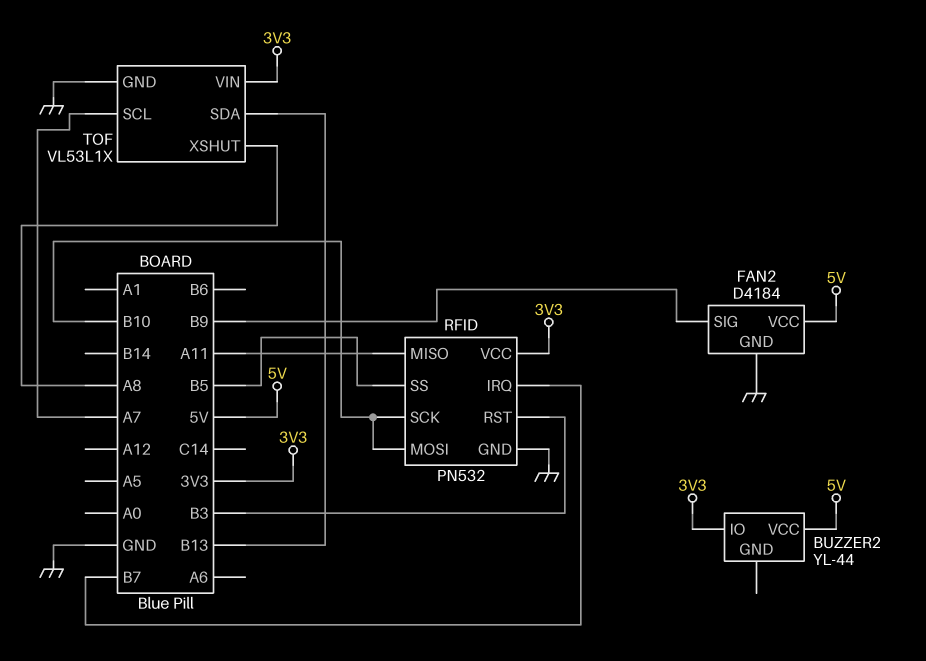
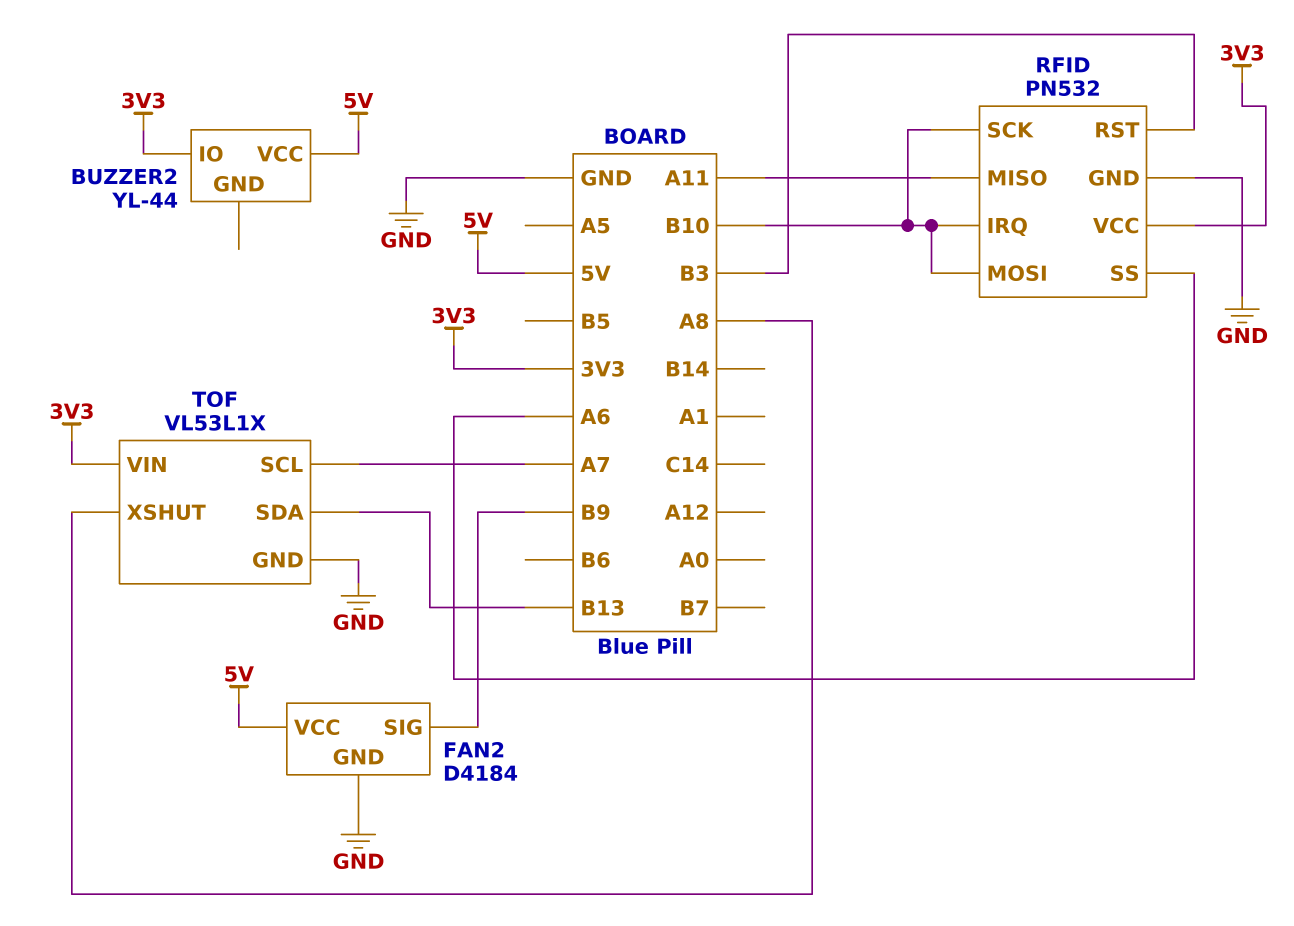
RFID pin IRQ: B7 -> B10
RFID pin SS: B5 -> A6

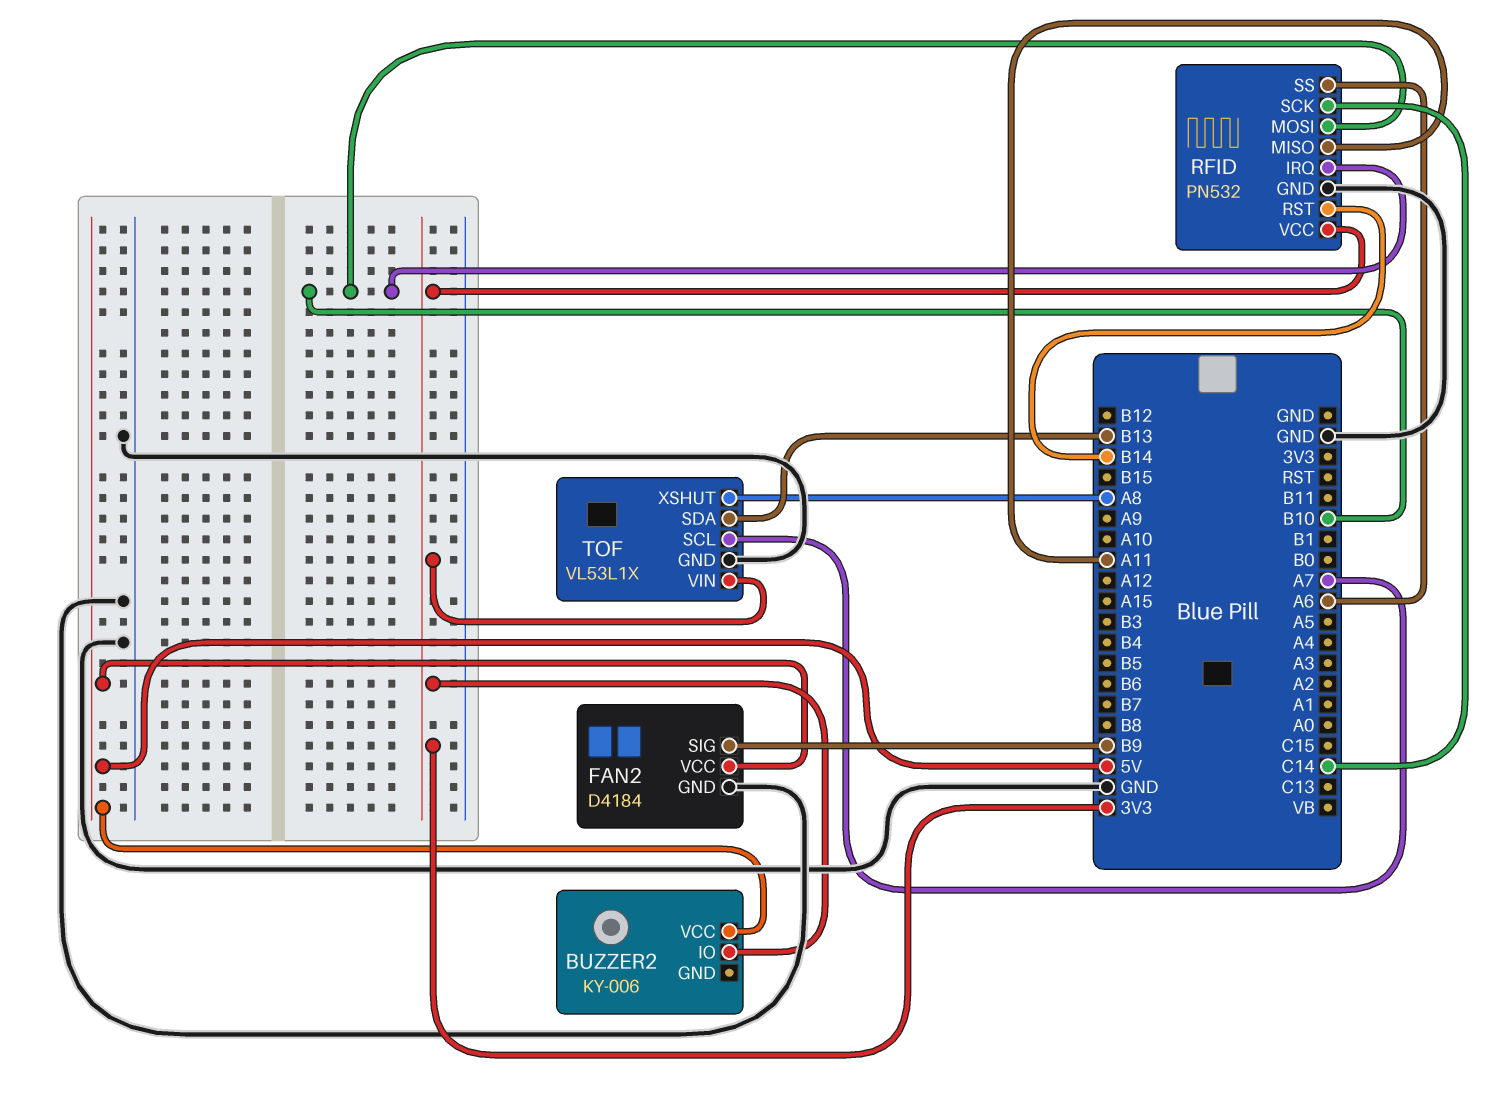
BUZZER2: YL-44 -> KY-006
RFID pin RST: B3 -> B14
RFID pin SCK: B10 -> C14

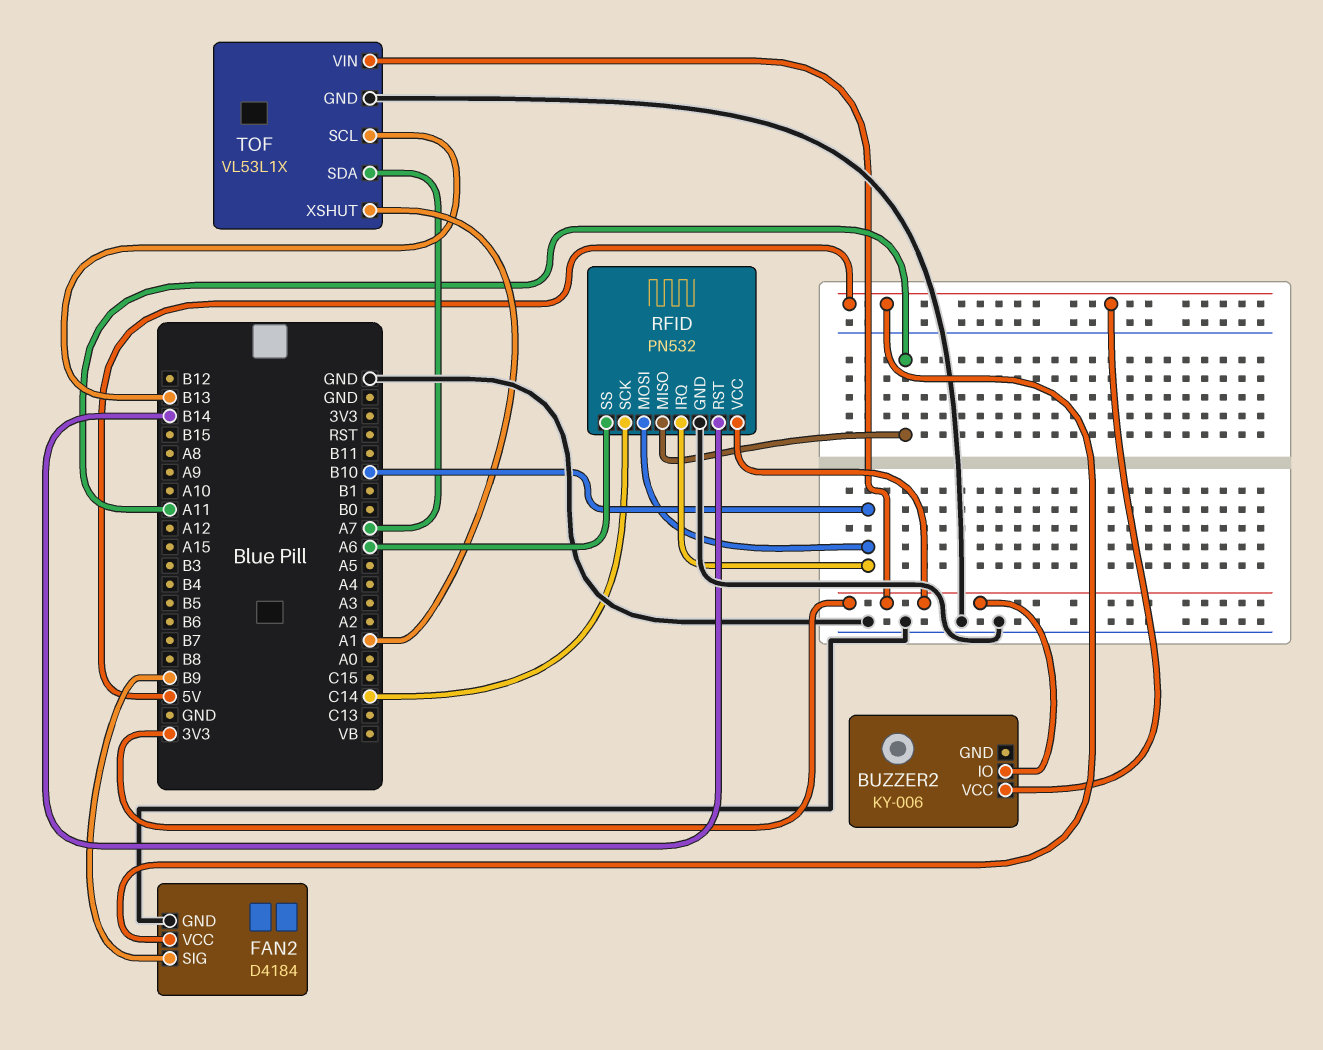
TOF pin SCL: A7 -> B13
TOF pin SDA: B13 -> A7
TOF pin XSHUT: A8 -> A1

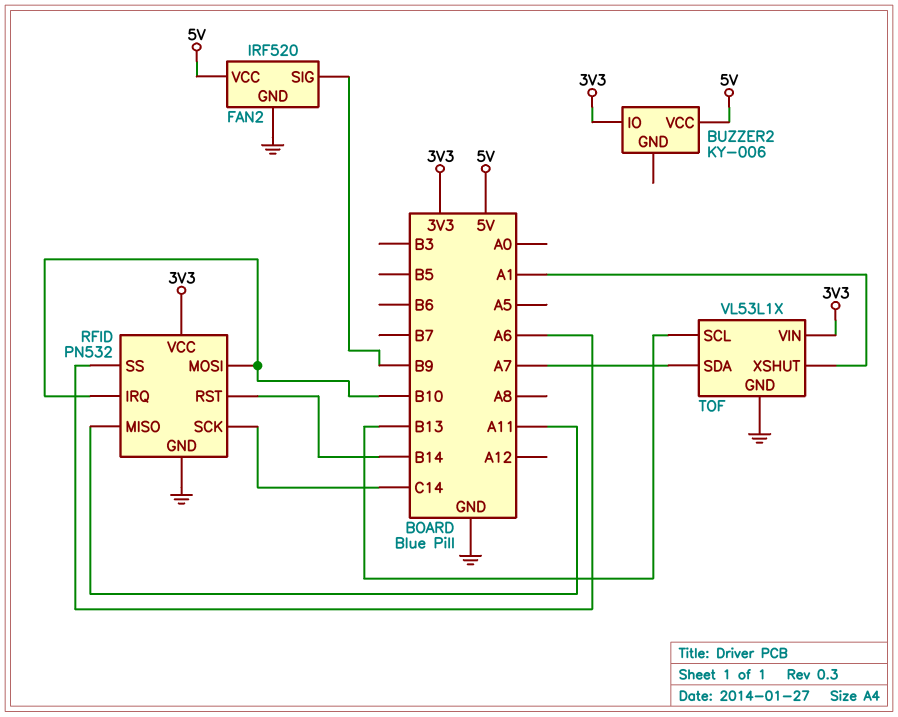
FAN2: D4184 -> IRF520

